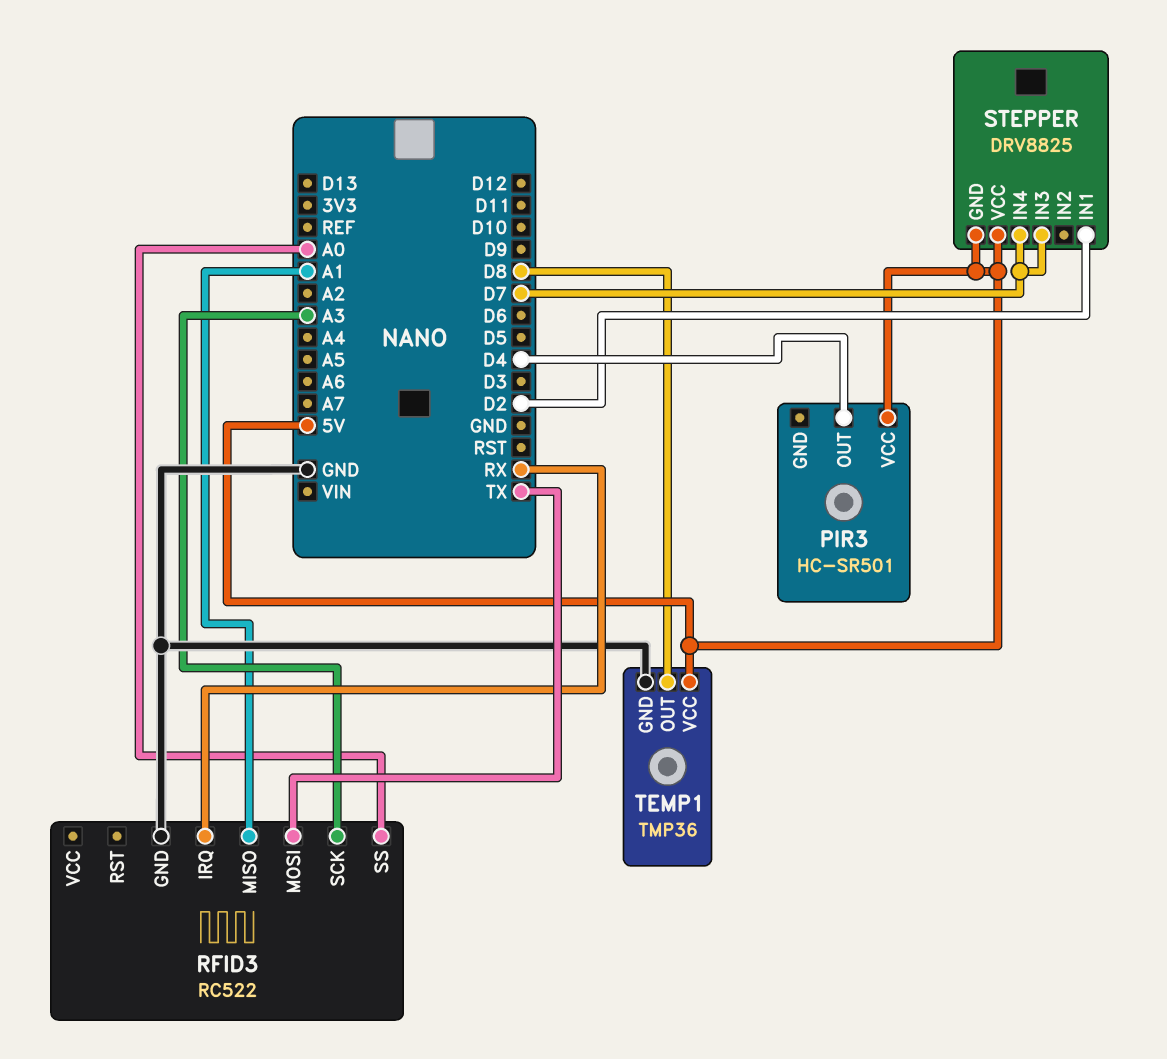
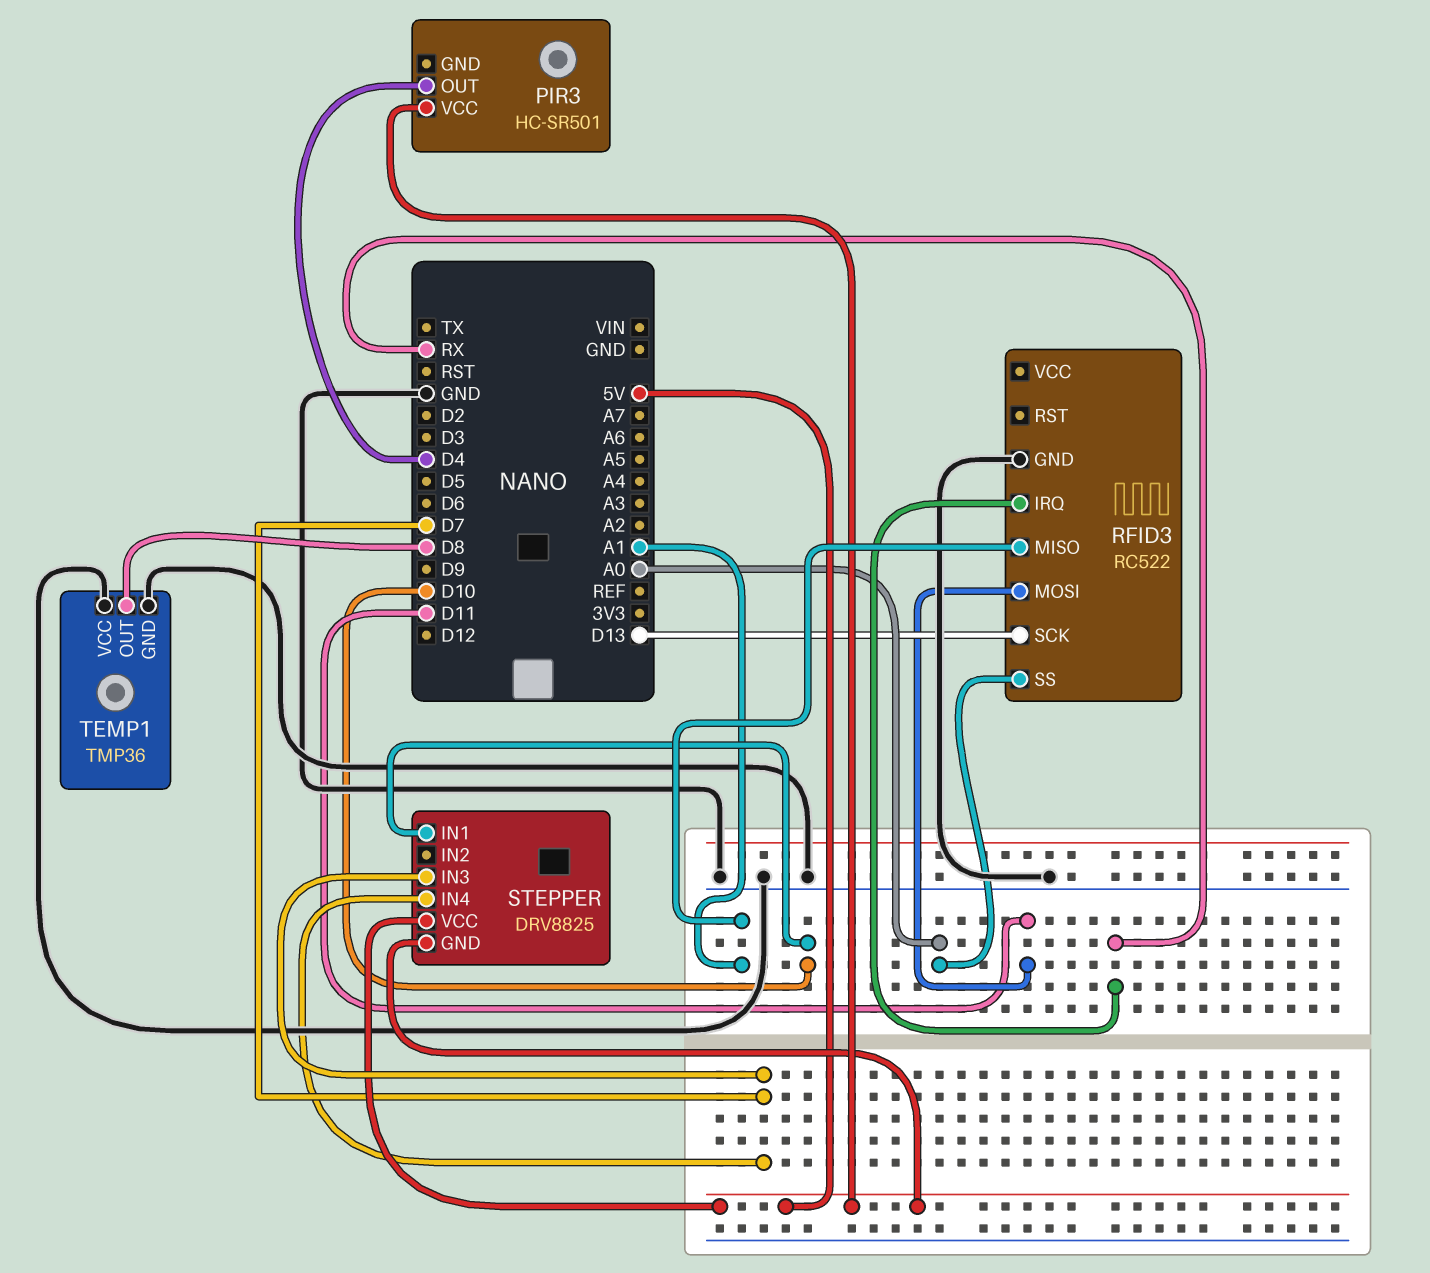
RFID3 pin MOSI: TX -> D11
RFID3 pin SCK: A3 -> D13
STEPPER pin IN1: D2 -> D10
TEMP1 pin VCC: 5V -> GND

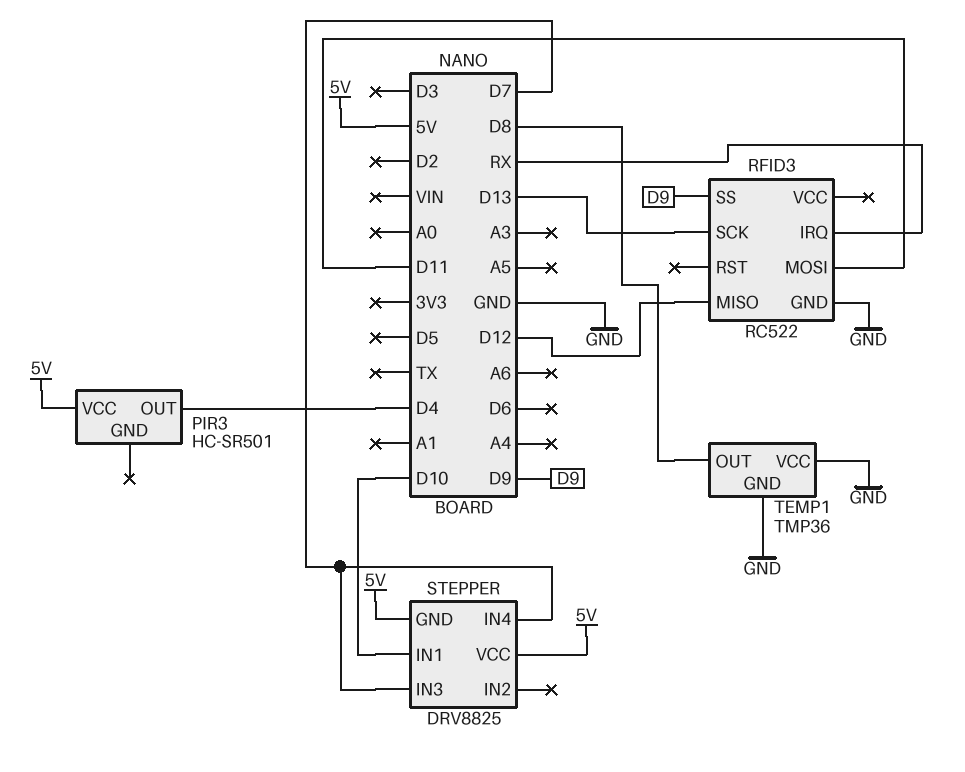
RFID3 pin MISO: A1 -> D12
RFID3 pin SS: A0 -> D9

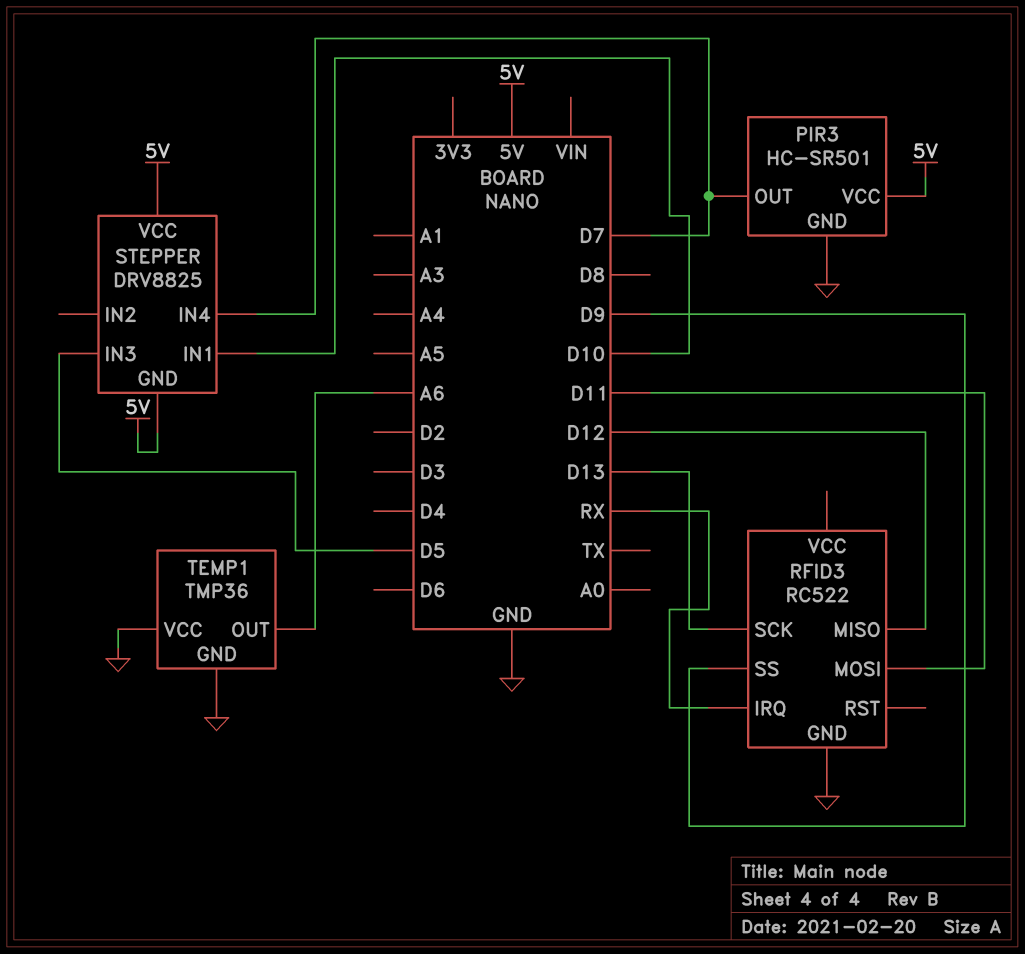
PIR3 pin GND: none -> GND
PIR3 pin OUT: D4 -> D7
STEPPER pin IN3: D7 -> D5
TEMP1 pin OUT: D8 -> A6

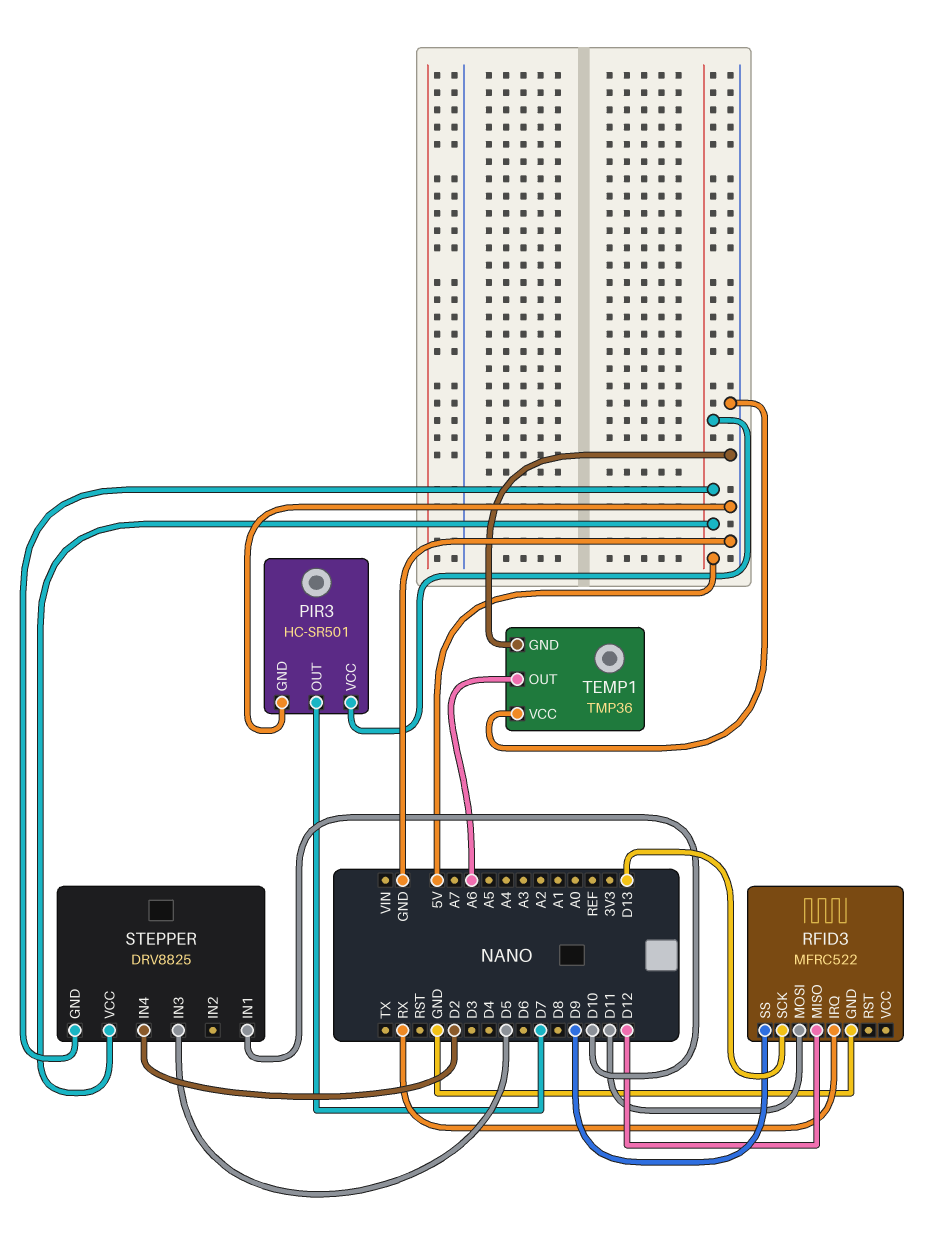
RFID3: RC522 -> MFRC522
STEPPER pin IN4: D7 -> D2

